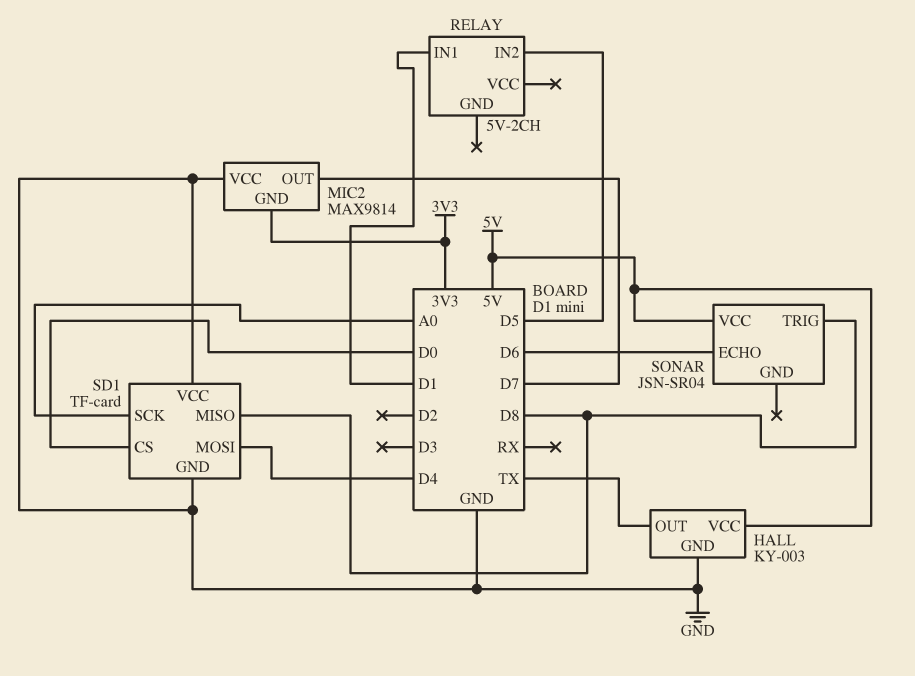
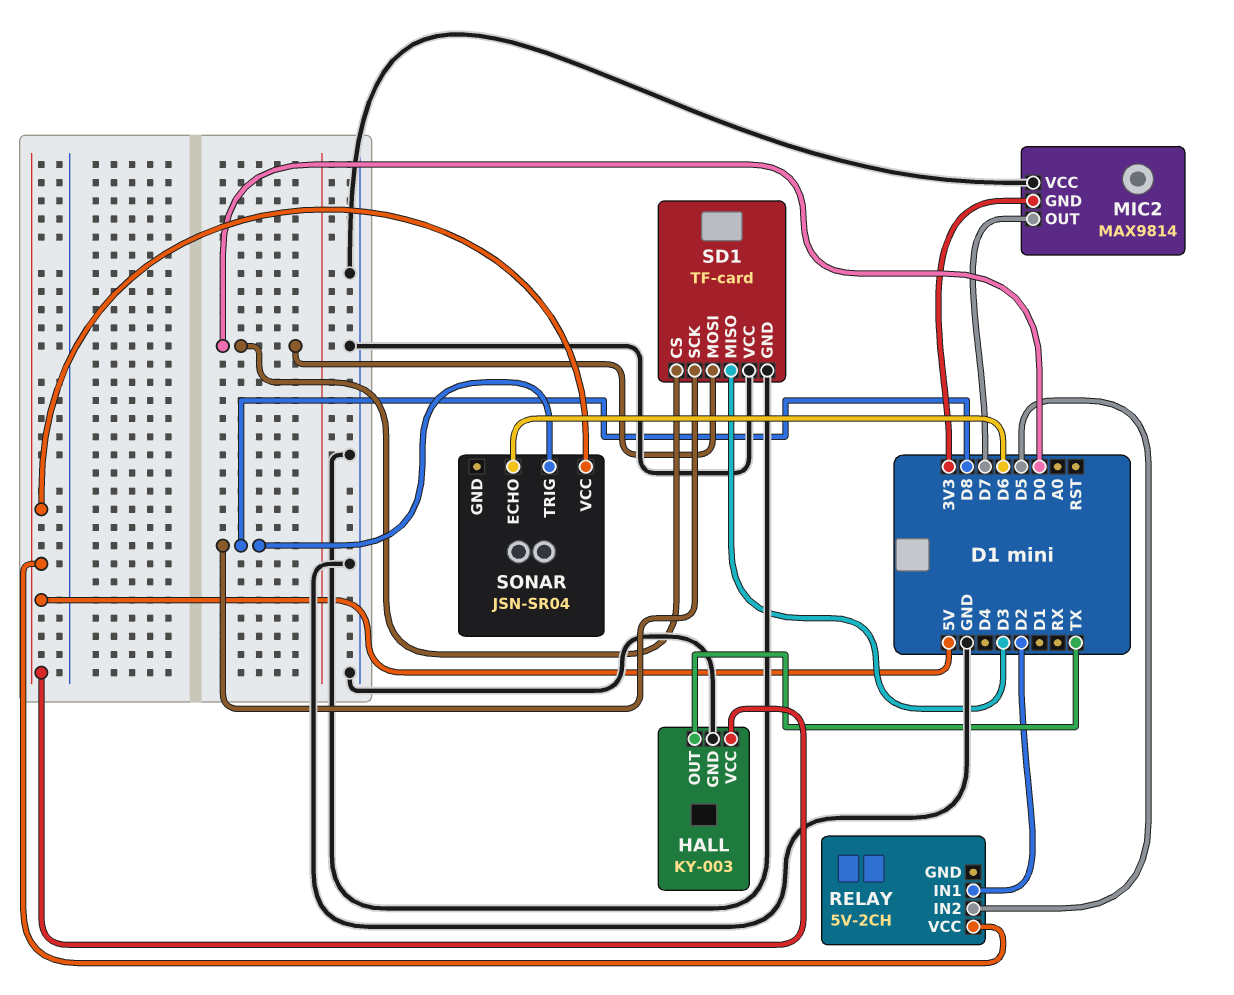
RELAY pin IN1: D1 -> D2
RELAY pin VCC: none -> 5V
SD1 pin MISO: D8 -> D3
SD1 pin MOSI: D4 -> D0
SD1 pin SCK: A0 -> D8

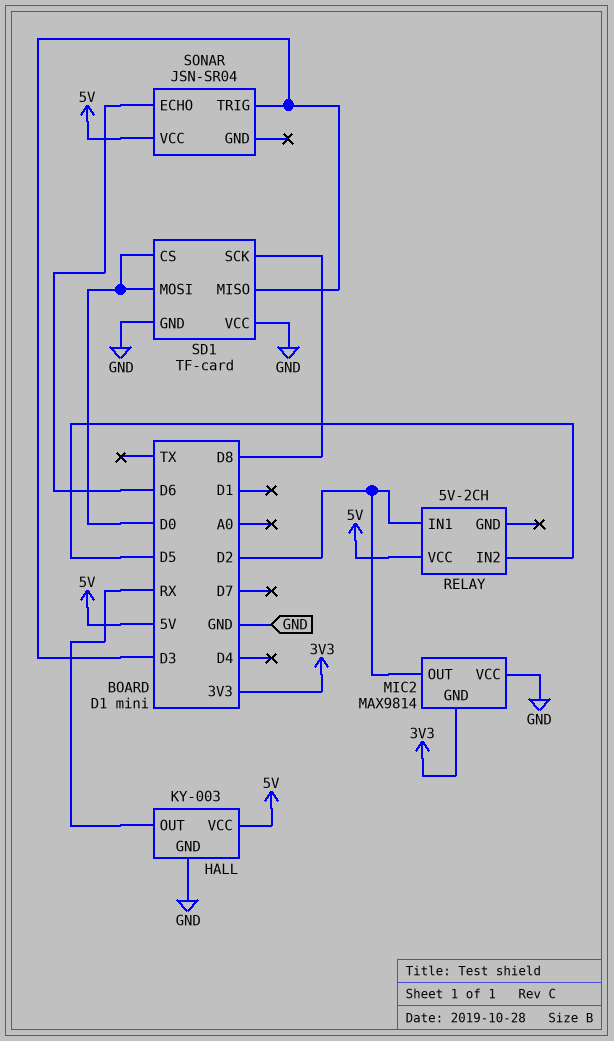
HALL pin OUT: TX -> RX
MIC2 pin OUT: D7 -> D2
SONAR pin TRIG: D8 -> D3

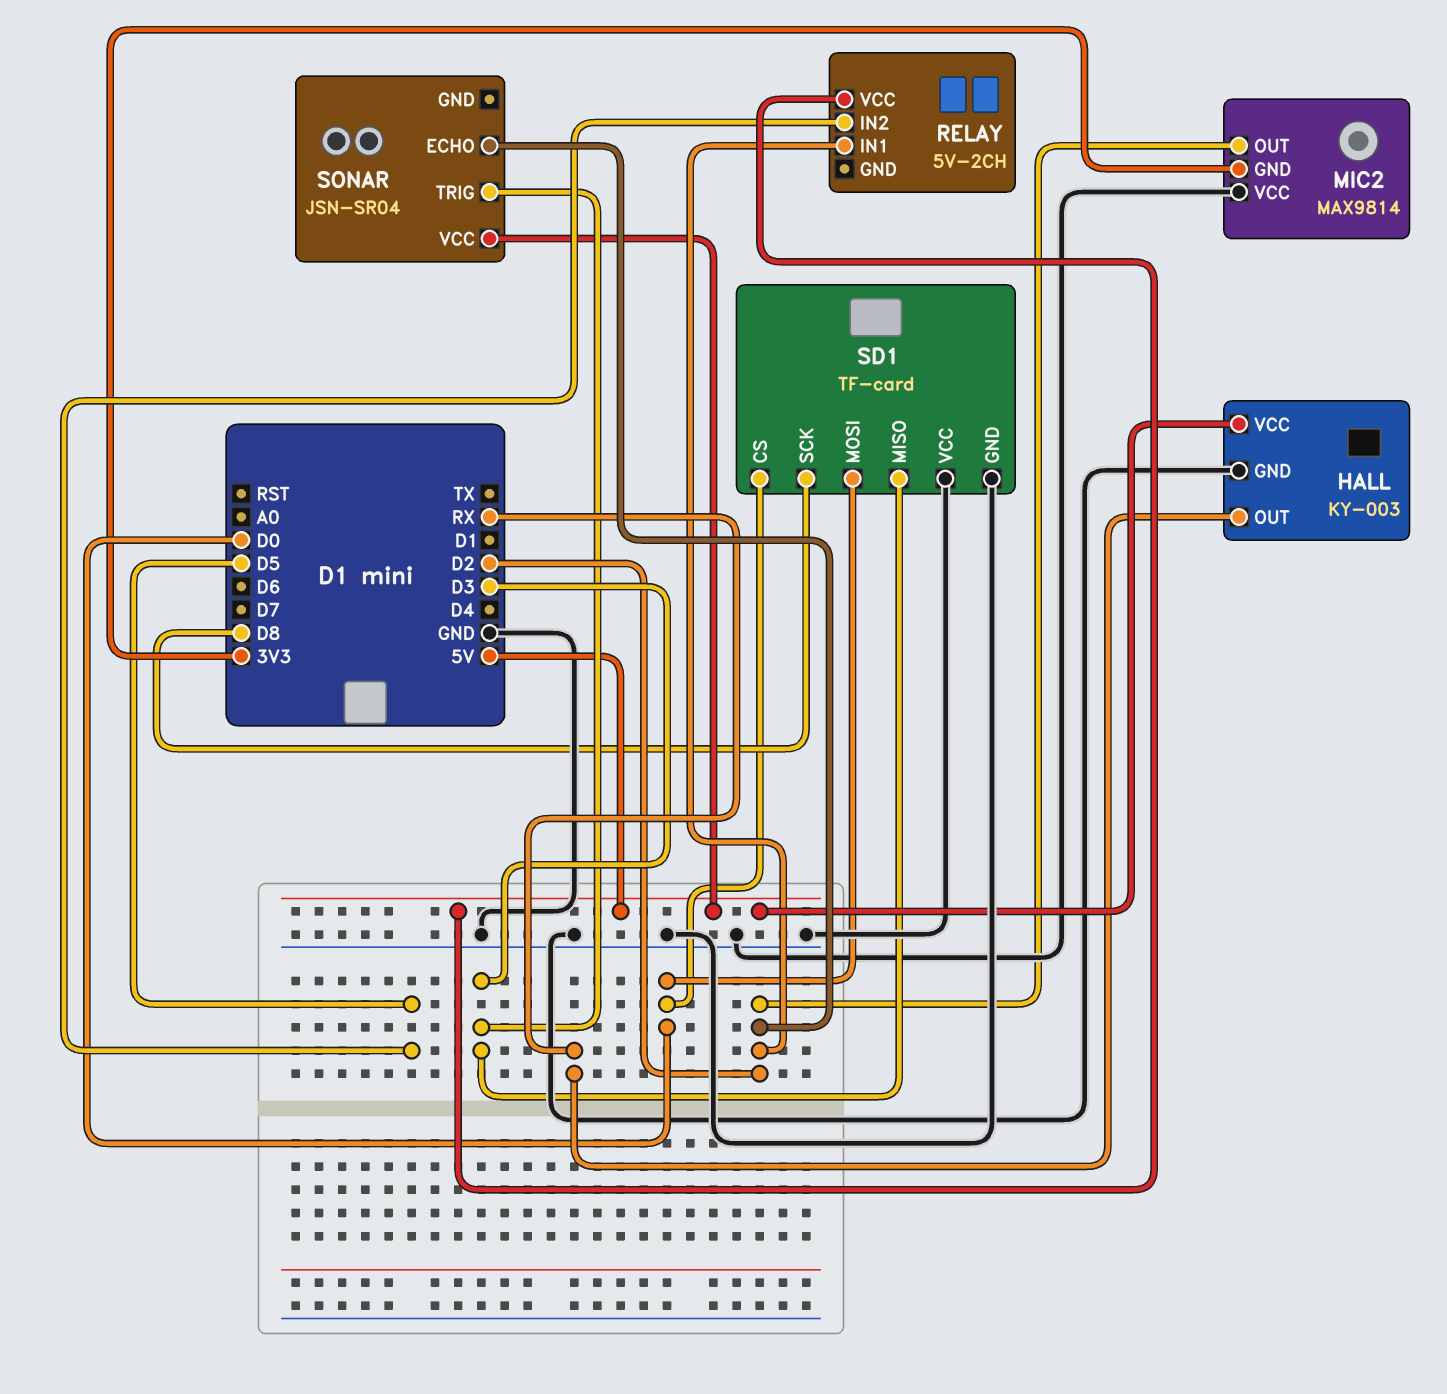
SONAR pin ECHO: D6 -> D2

